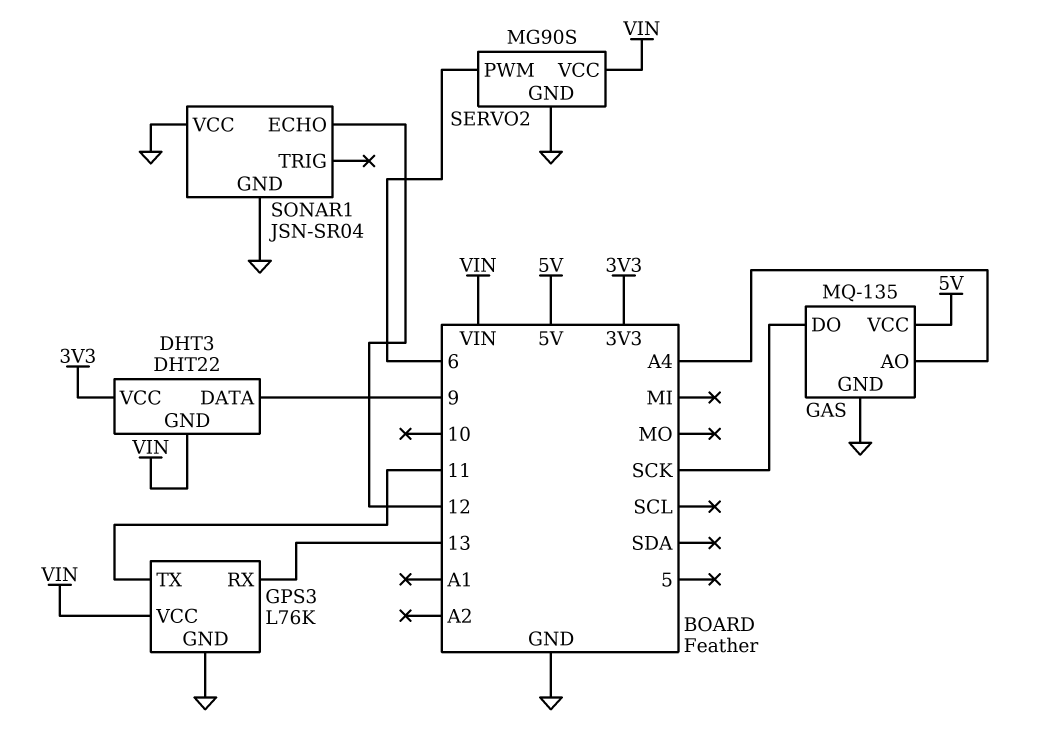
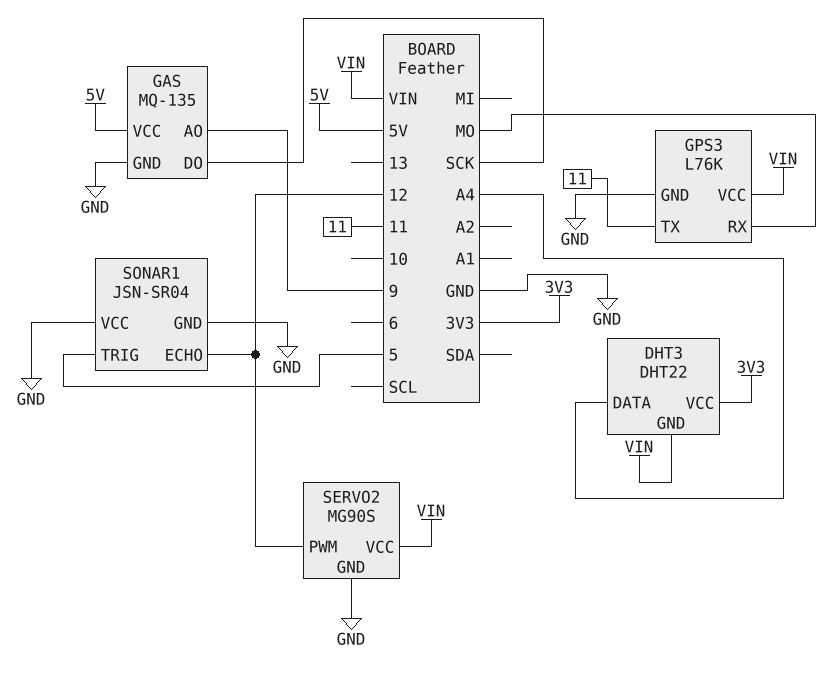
DHT3 pin DATA: 9 -> A4
GAS pin AO: A4 -> 9
GPS3 pin RX: 13 -> MO
SERVO2 pin PWM: 6 -> 12
SONAR1 pin TRIG: none -> 5

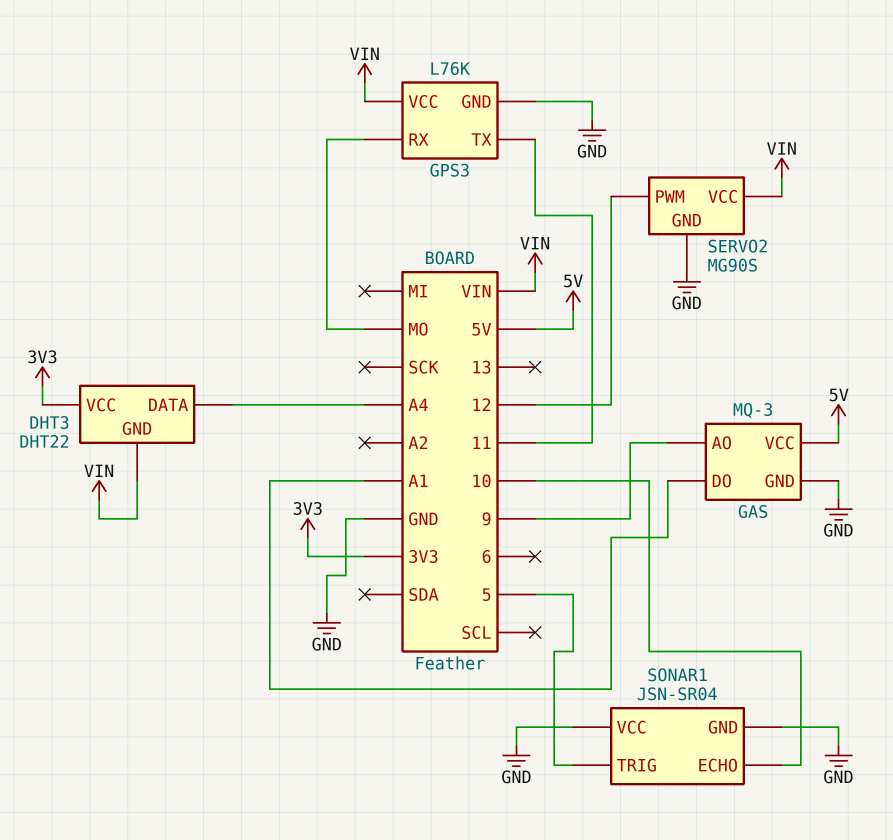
GAS: MQ-135 -> MQ-3
GAS pin DO: SCK -> A1
SONAR1 pin ECHO: 12 -> 10

